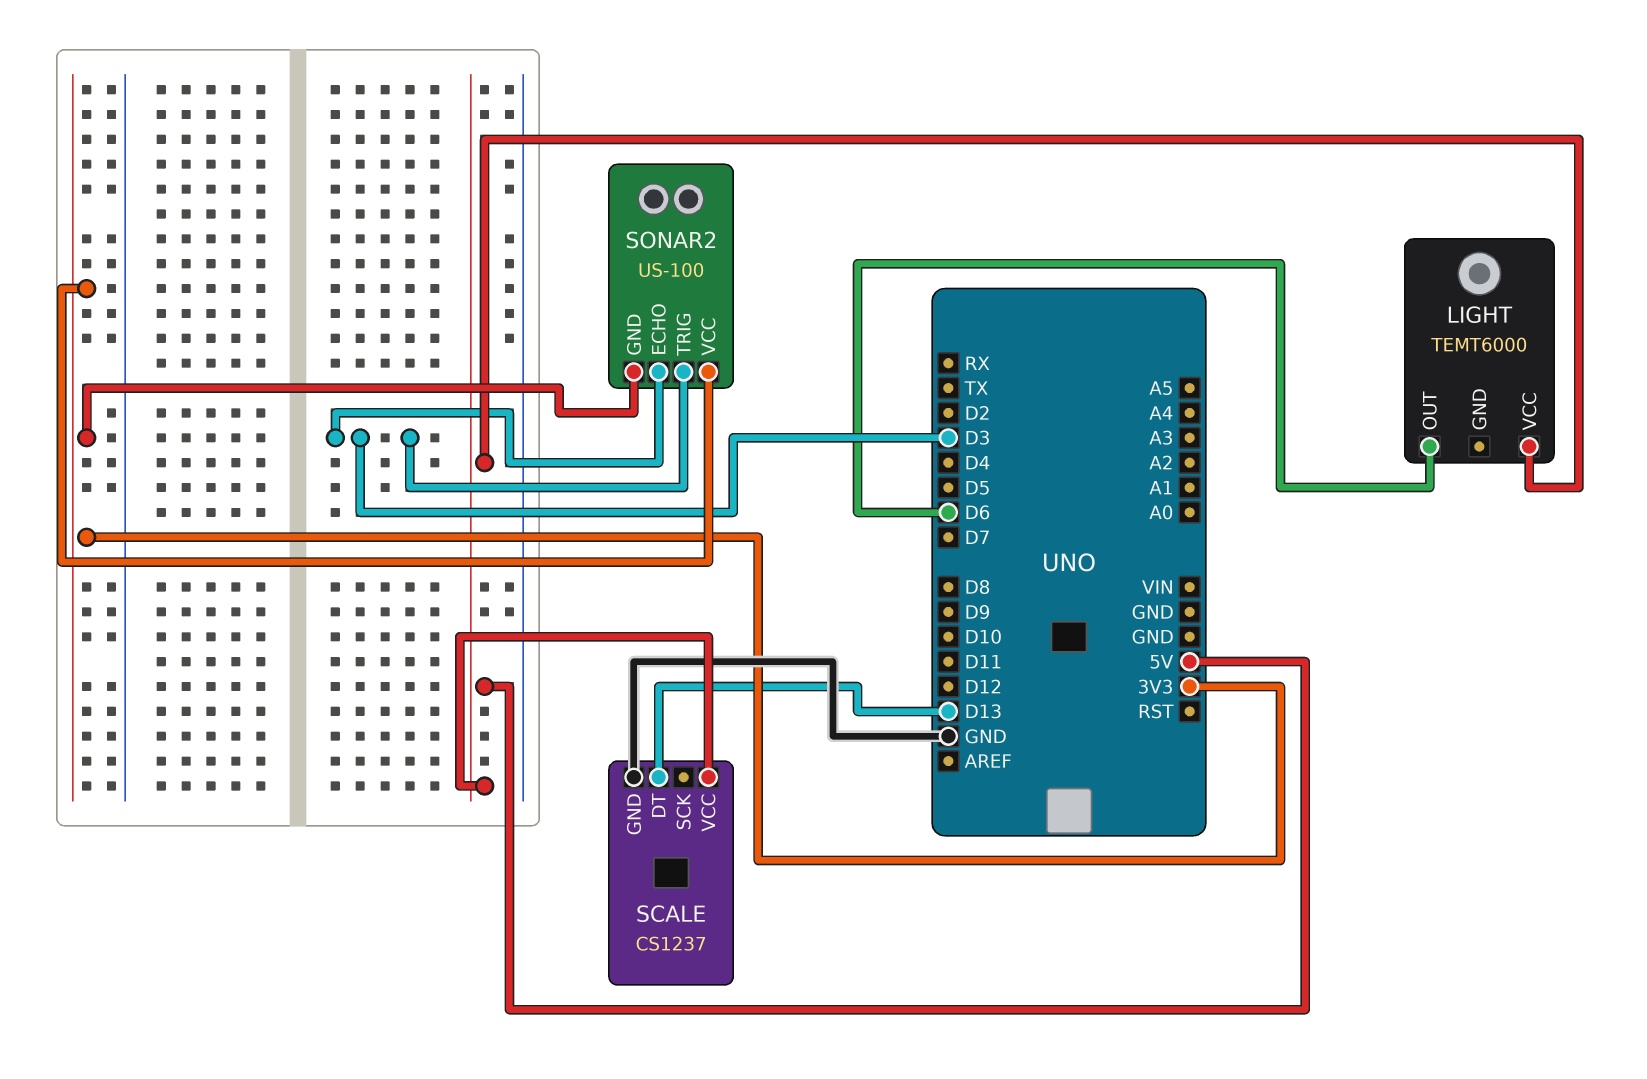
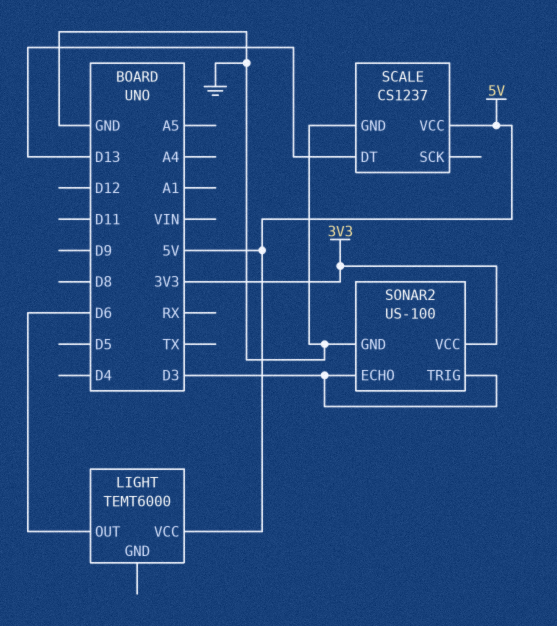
SONAR2 pin GND: 3V3 -> GND

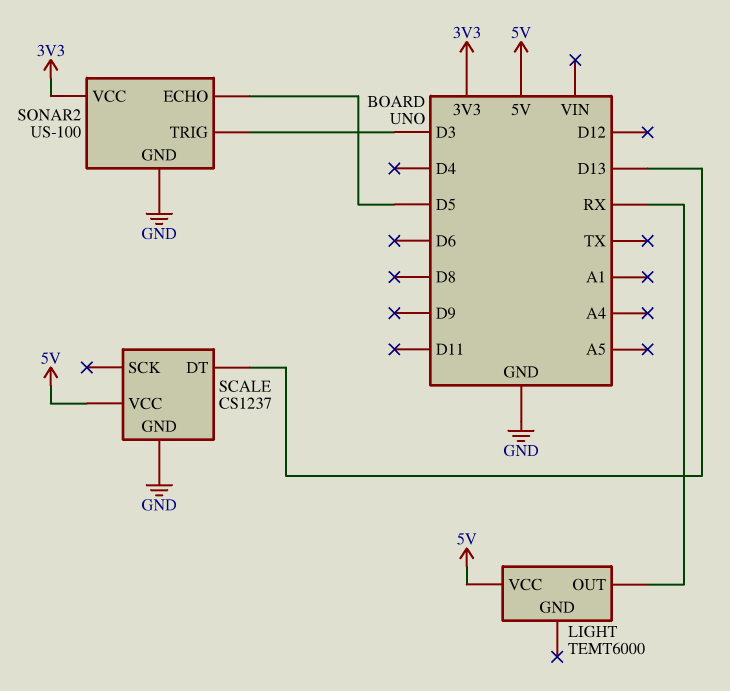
LIGHT pin OUT: D6 -> RX
SONAR2 pin ECHO: D3 -> D5

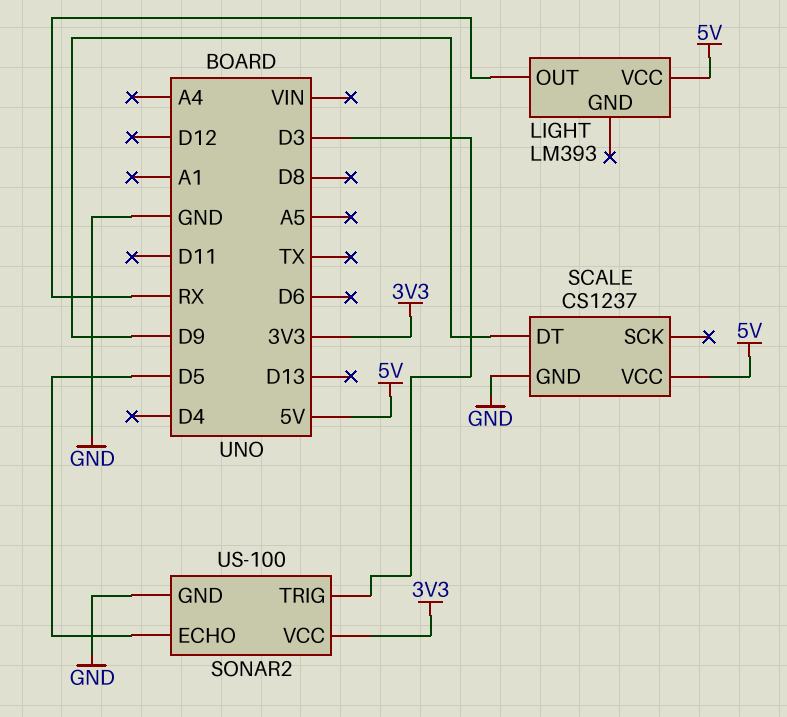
LIGHT: TEMT6000 -> LM393
SCALE pin DT: D13 -> D9

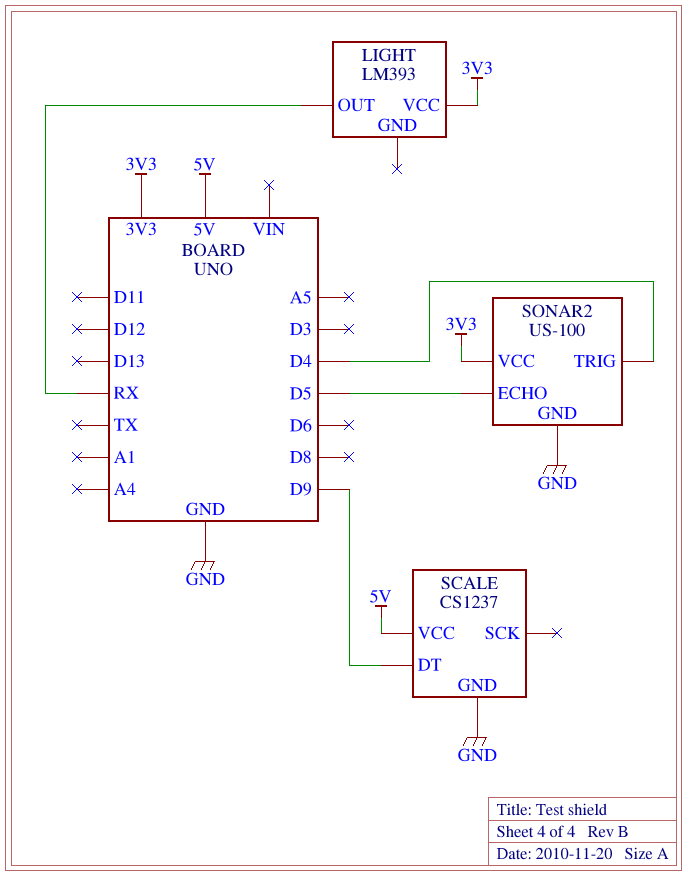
LIGHT pin VCC: 5V -> 3V3
SONAR2 pin TRIG: D3 -> D4

